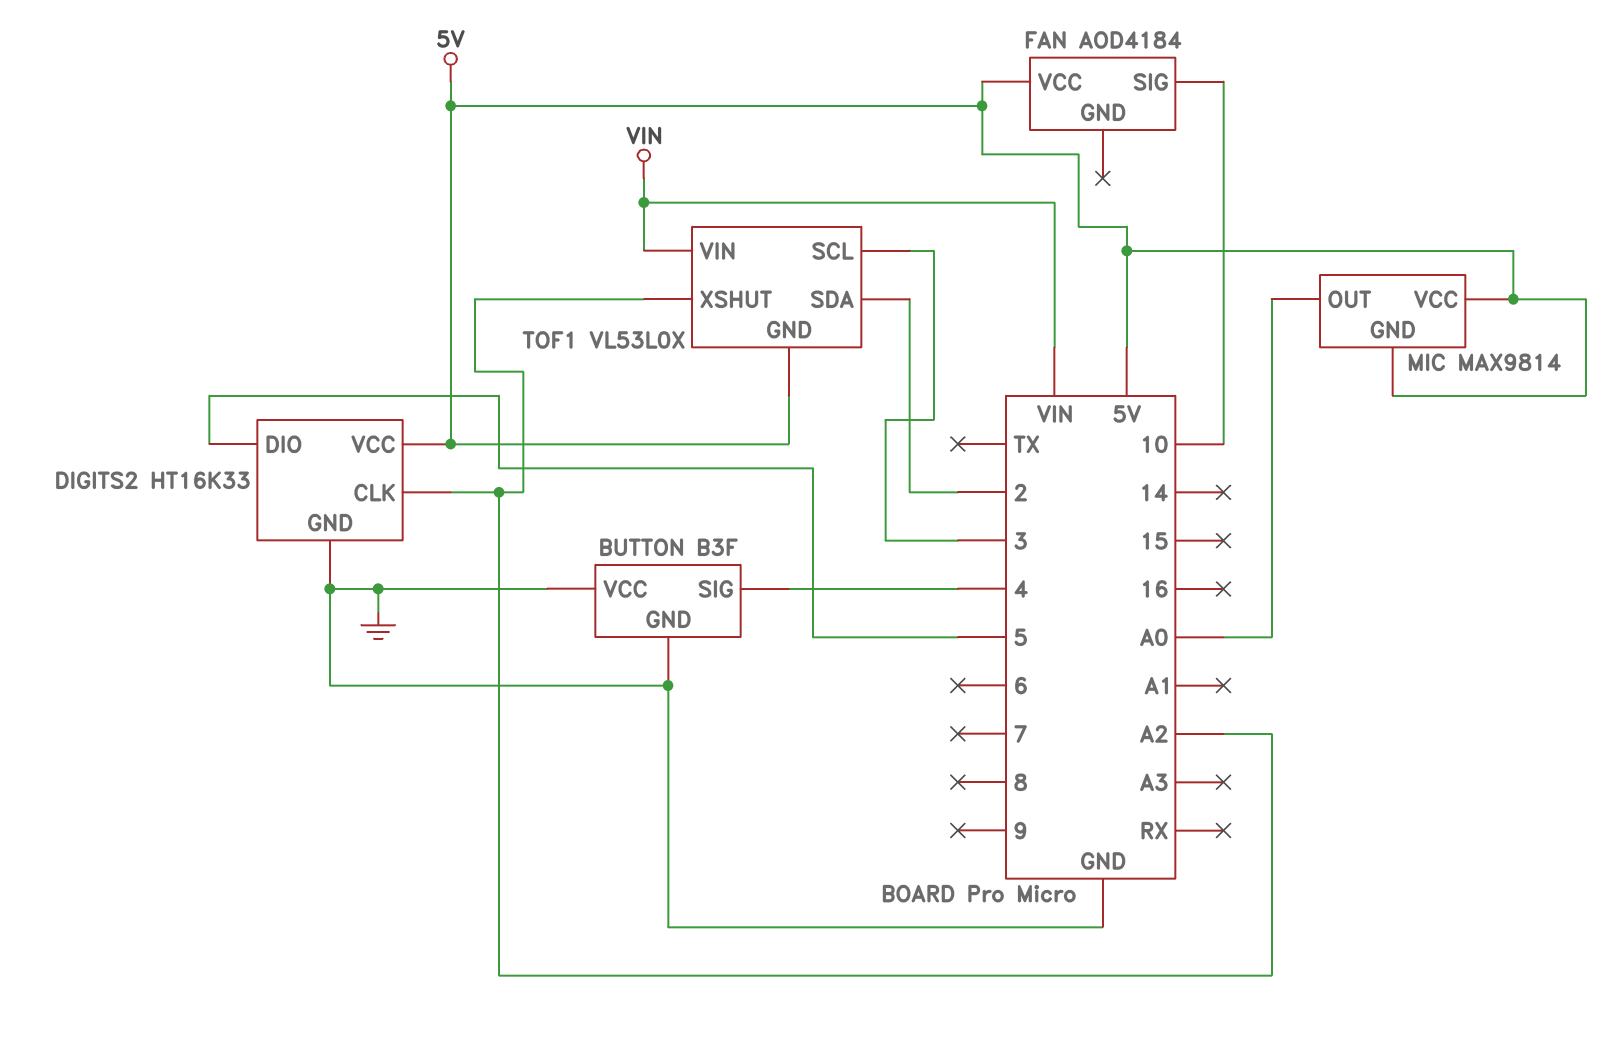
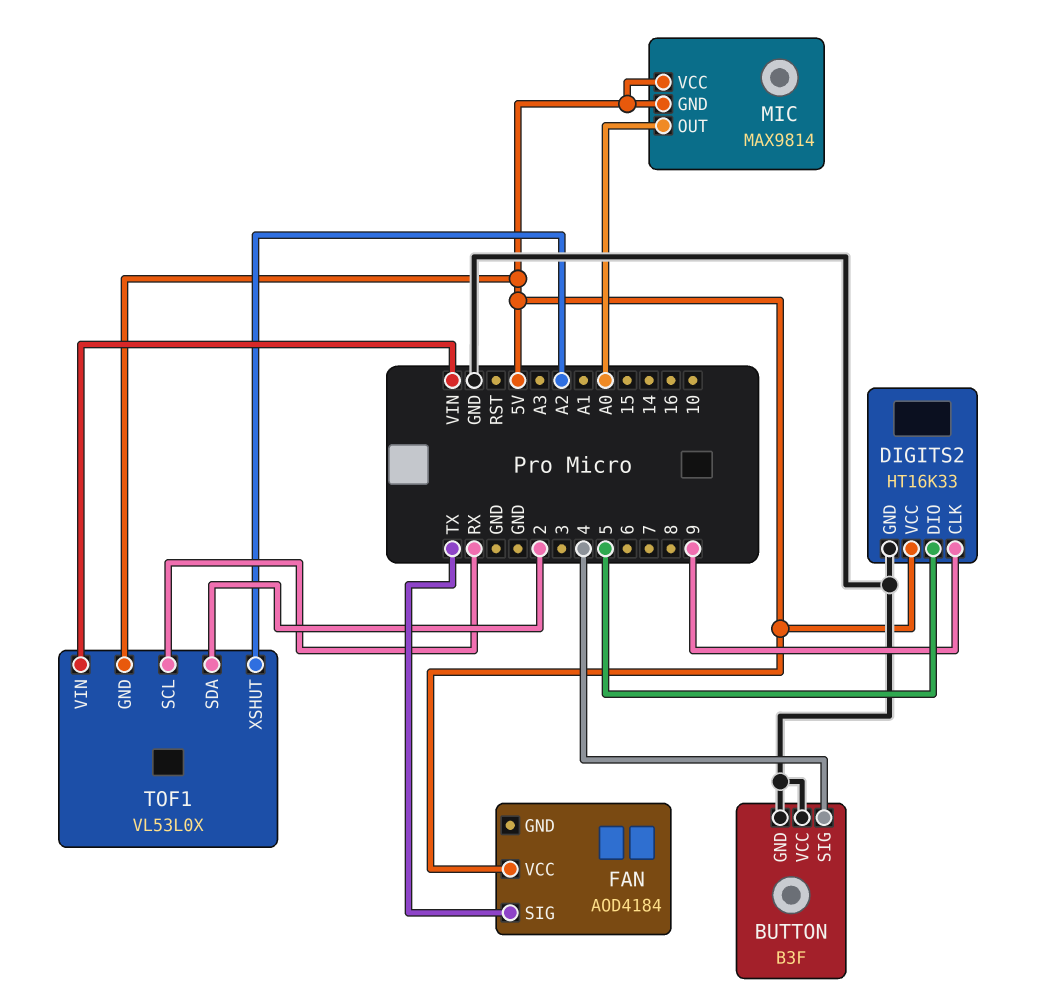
DIGITS2 pin CLK: A2 -> 9
FAN pin SIG: 10 -> TX
TOF1 pin SCL: 3 -> RX

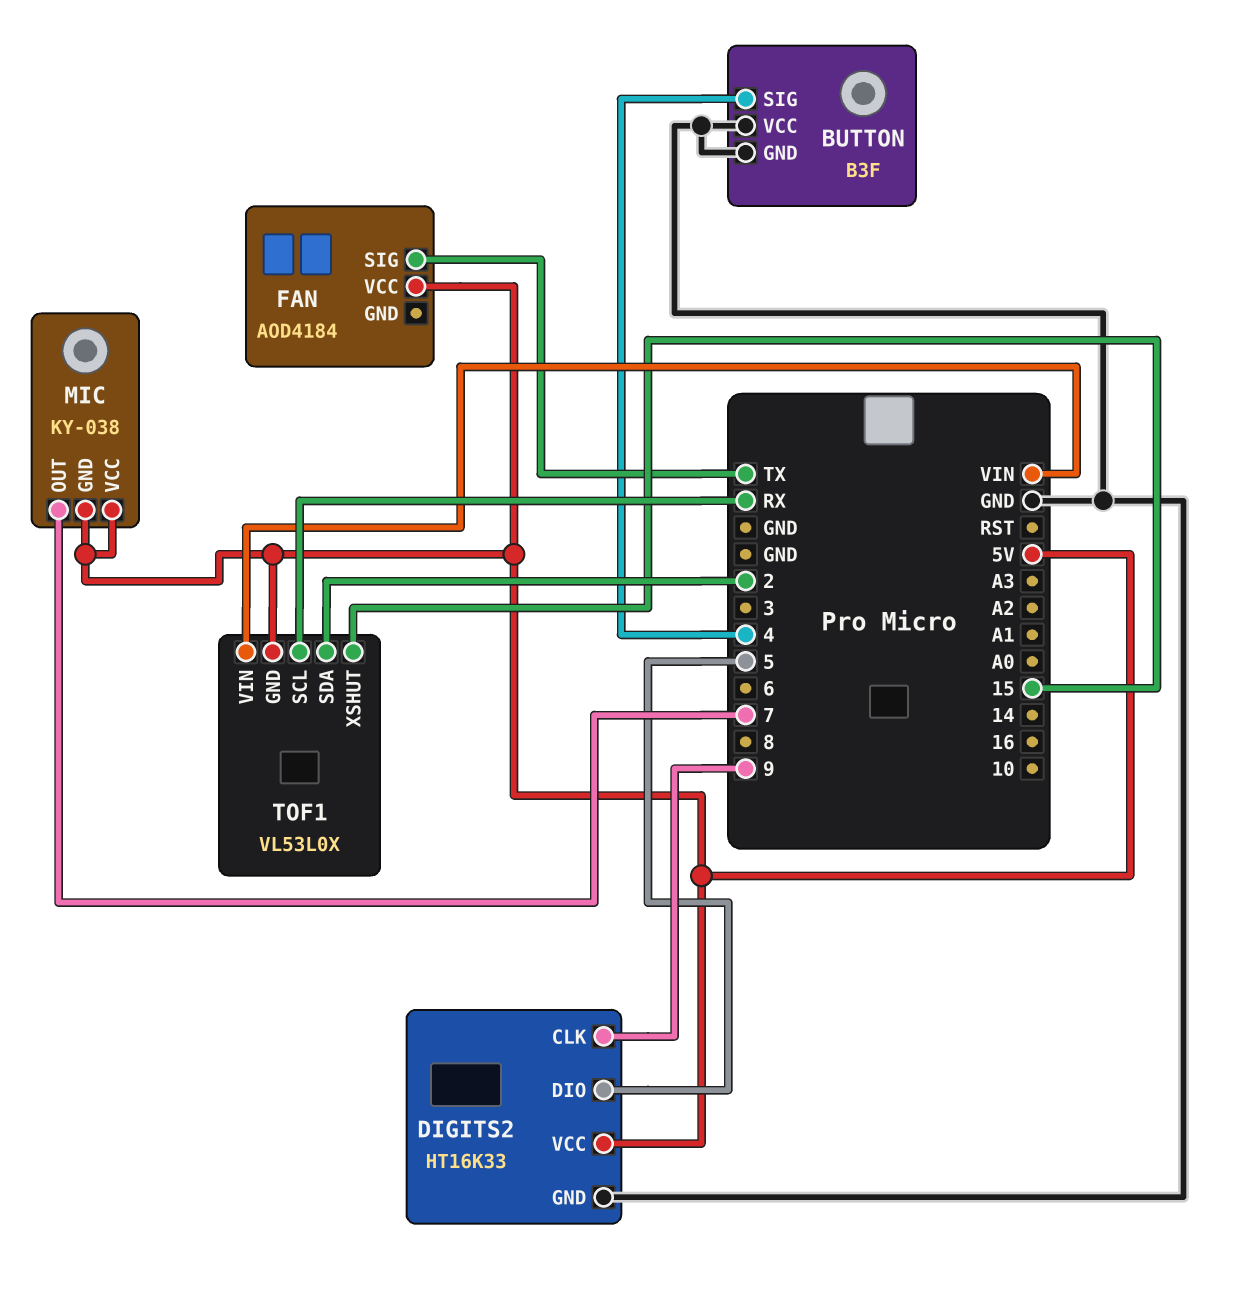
MIC: MAX9814 -> KY-038
MIC pin OUT: A0 -> 7
TOF1 pin XSHUT: A2 -> 15

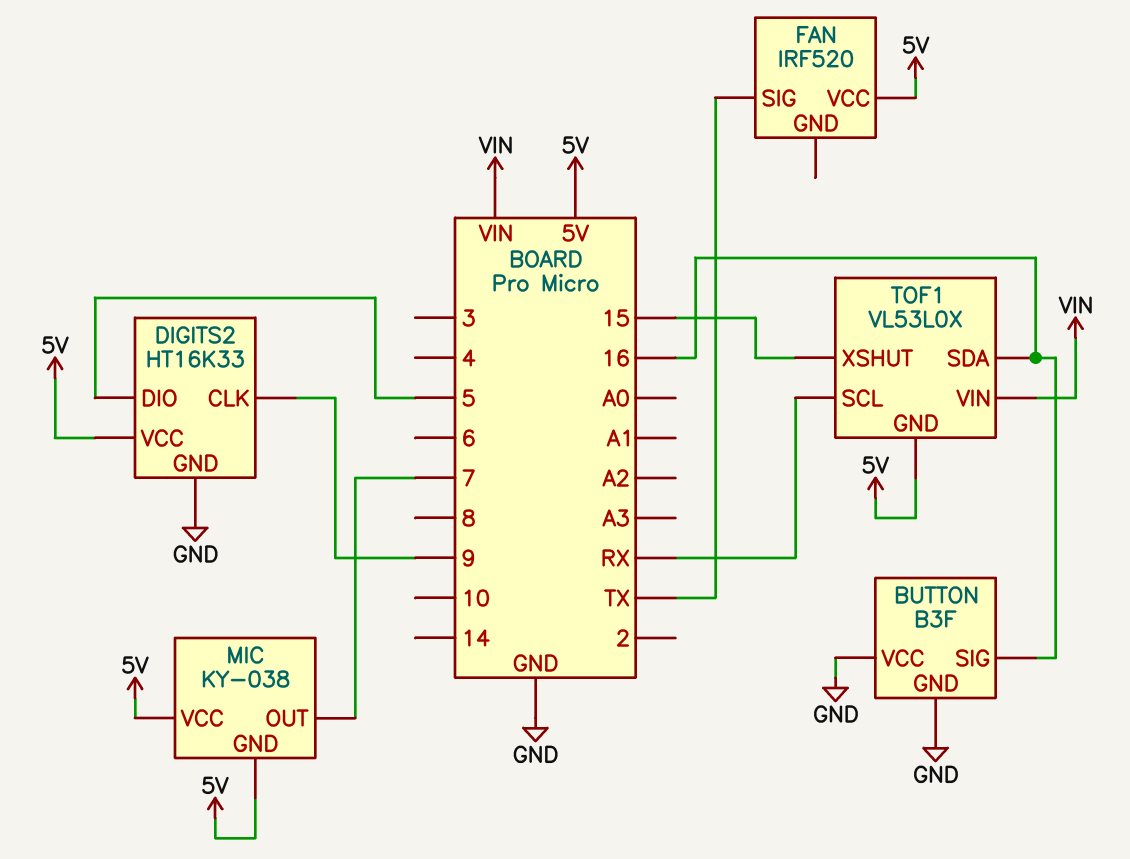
BUTTON pin SIG: 4 -> 16
FAN: AOD4184 -> IRF520
TOF1 pin SDA: 2 -> 16

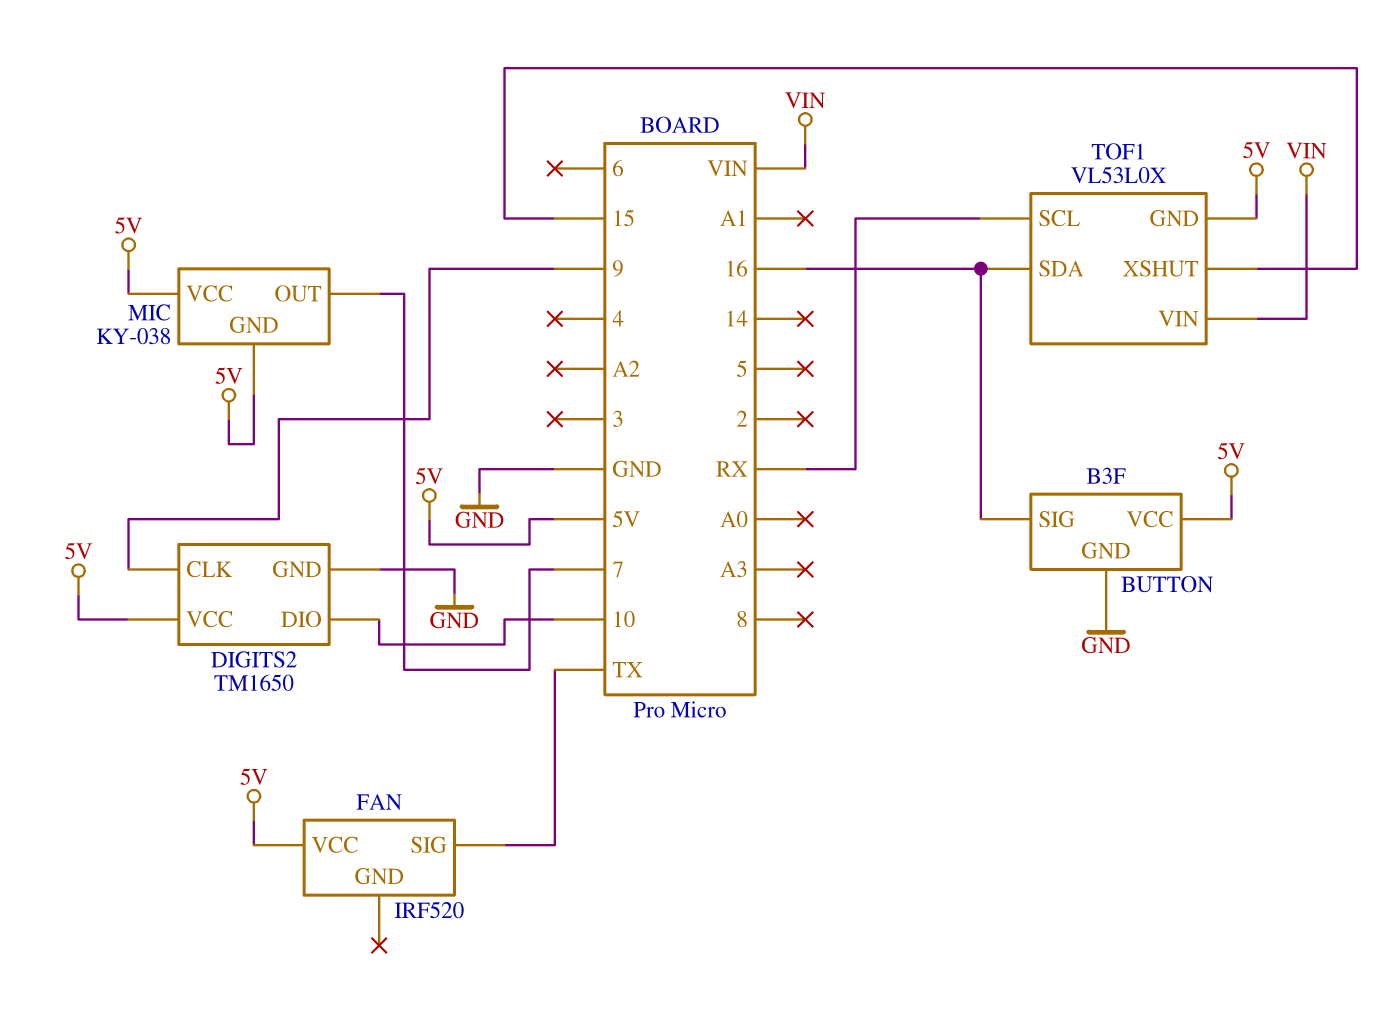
BUTTON pin VCC: GND -> 5V
DIGITS2: HT16K33 -> TM1650
DIGITS2 pin DIO: 5 -> 10

